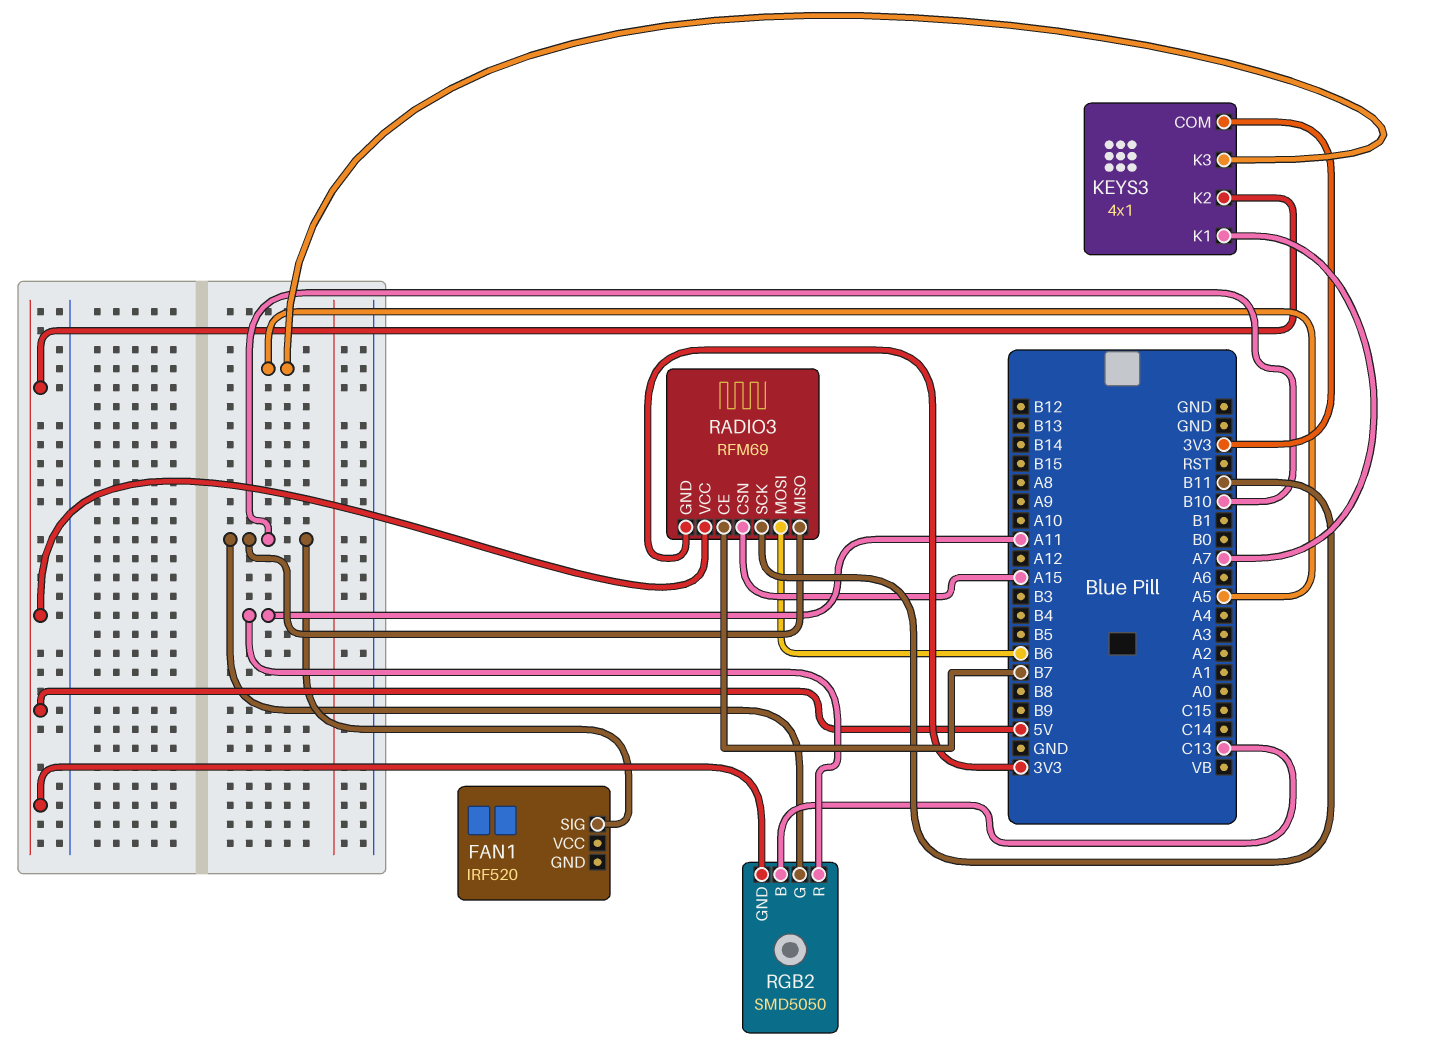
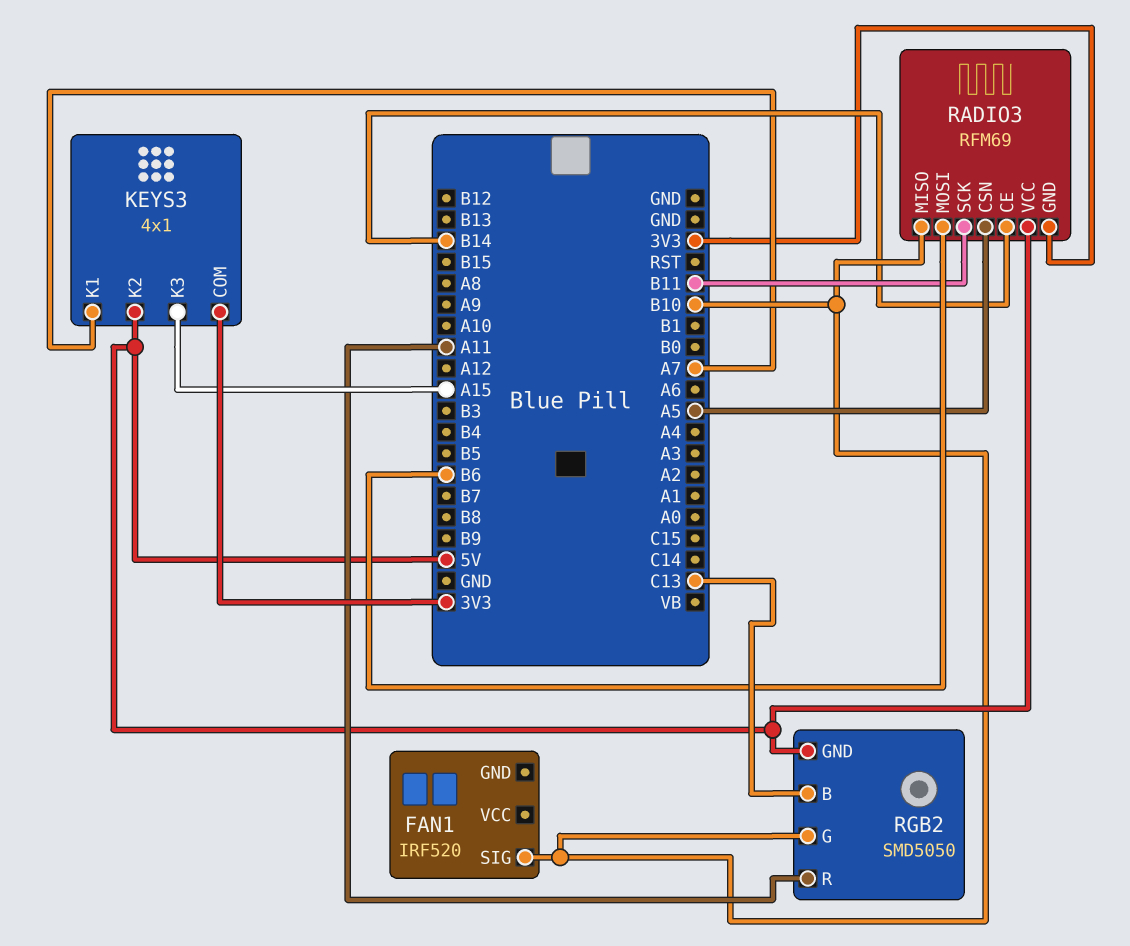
KEYS3 pin K3: A5 -> A15
RADIO3 pin CE: B7 -> B14
RADIO3 pin CSN: A15 -> A5

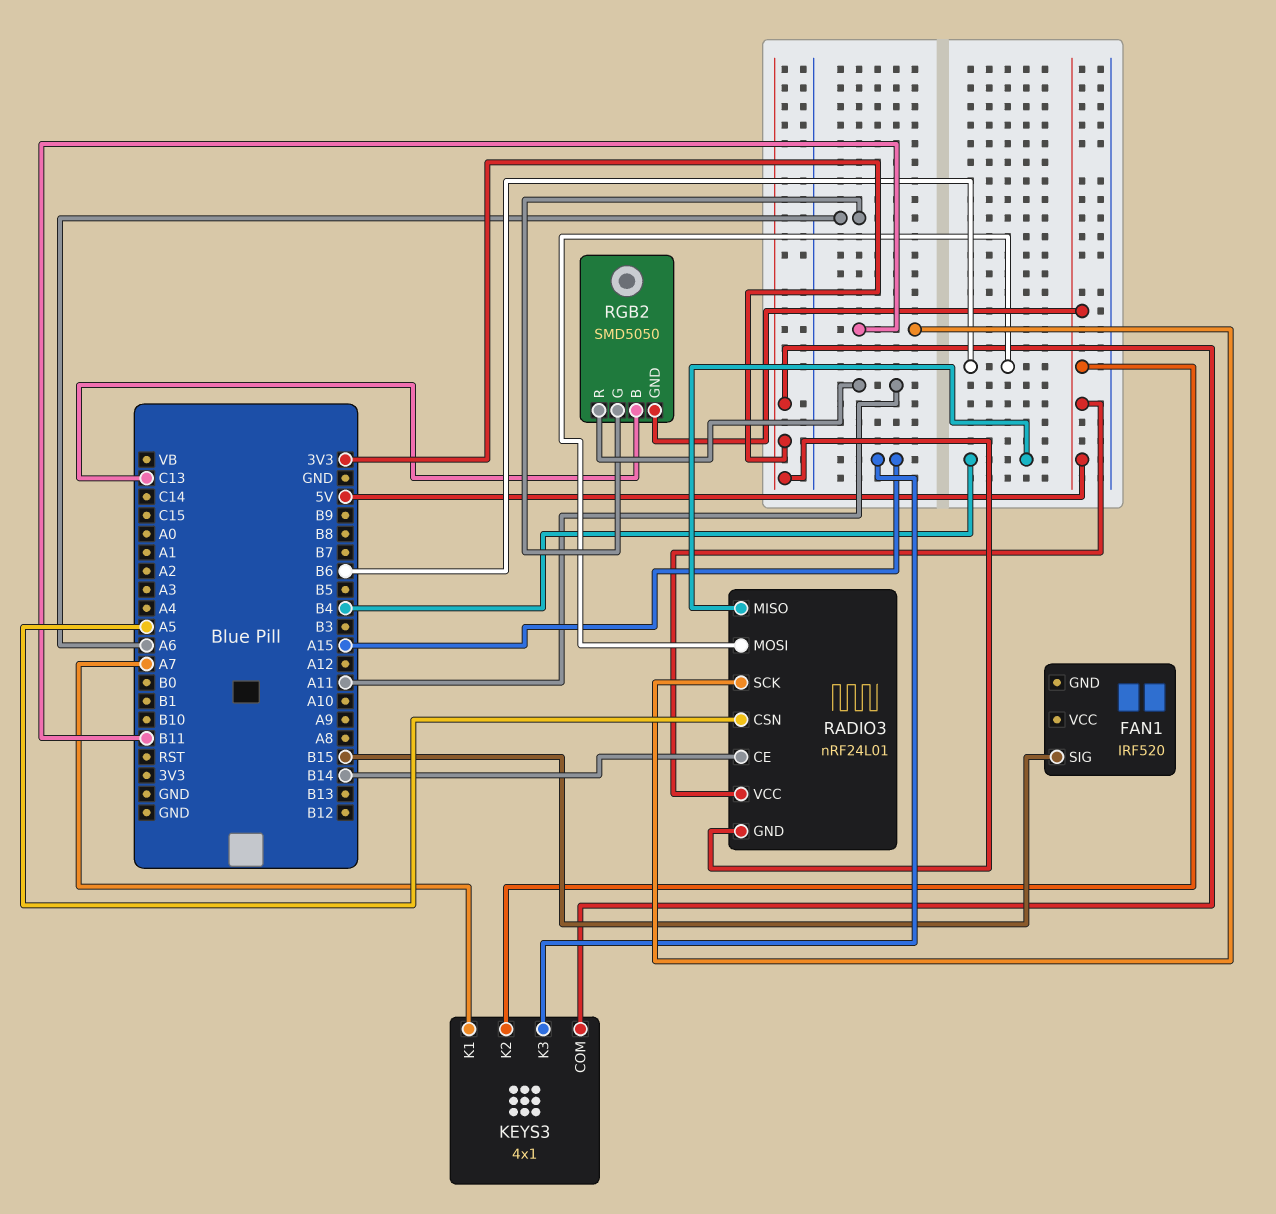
FAN1 pin SIG: B10 -> B15
RADIO3: RFM69 -> nRF24L01
RADIO3 pin MISO: B10 -> B4
RGB2 pin G: B10 -> A6

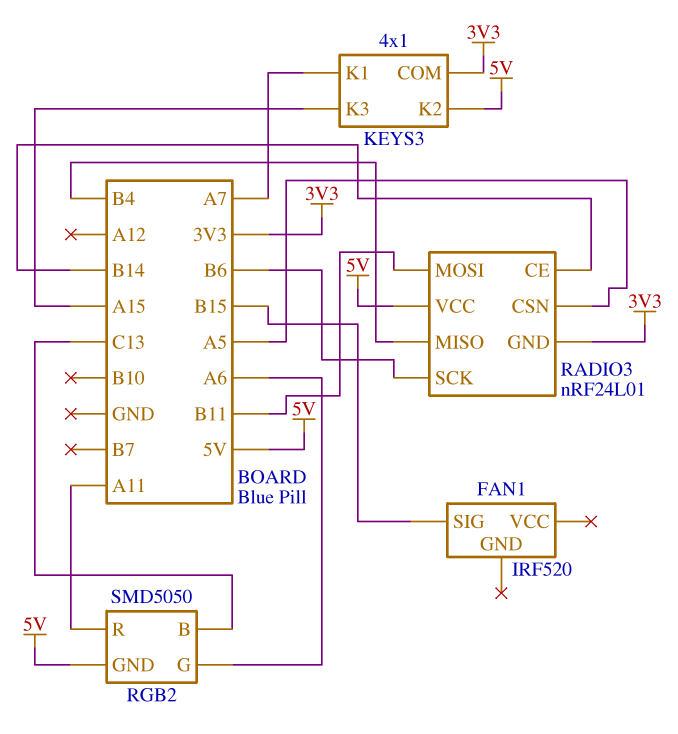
RADIO3 pin MOSI: B6 -> B11
RADIO3 pin SCK: B11 -> B6

